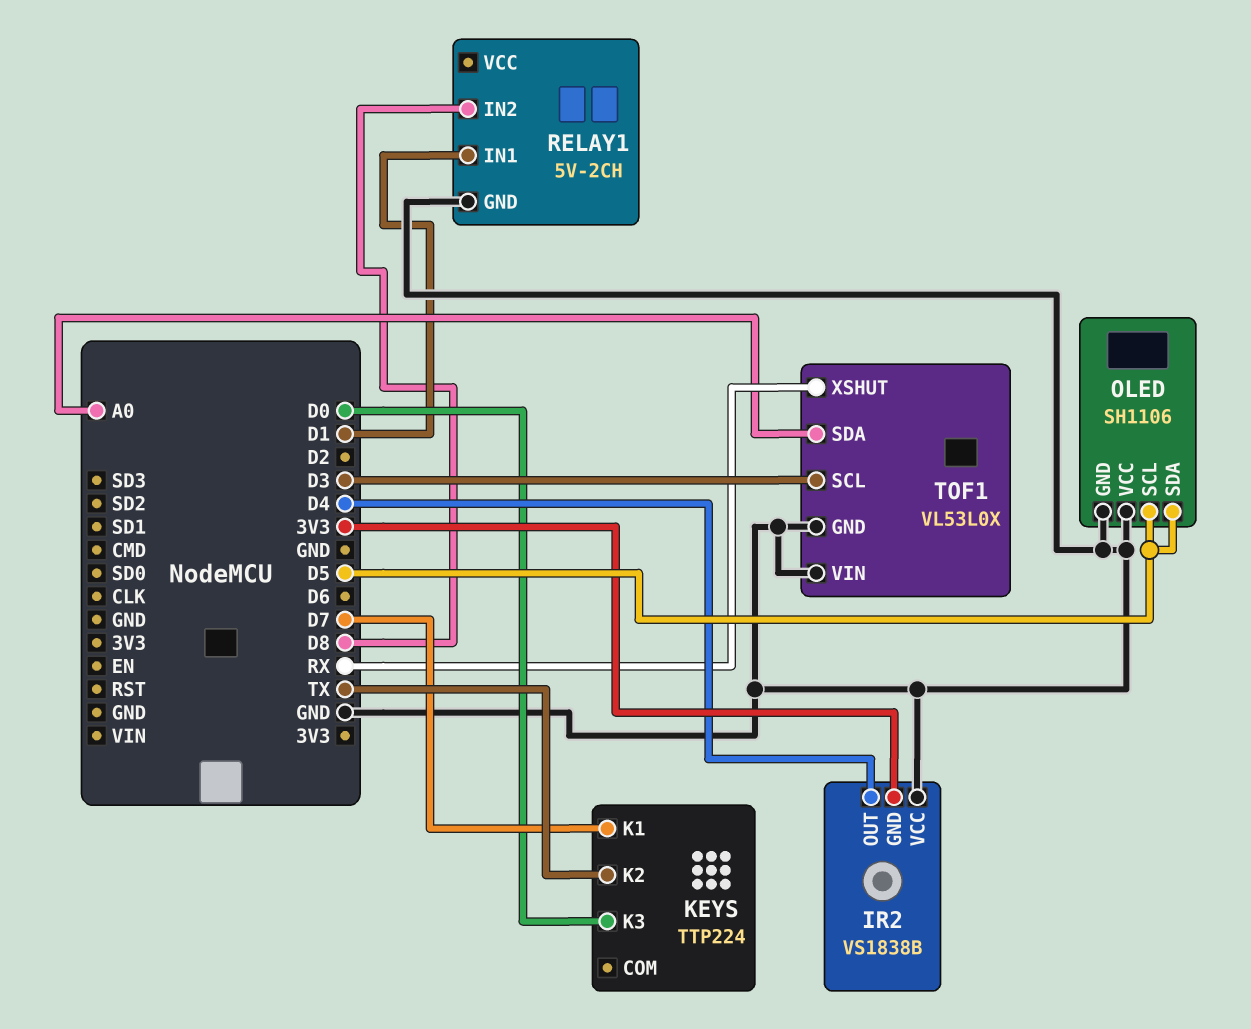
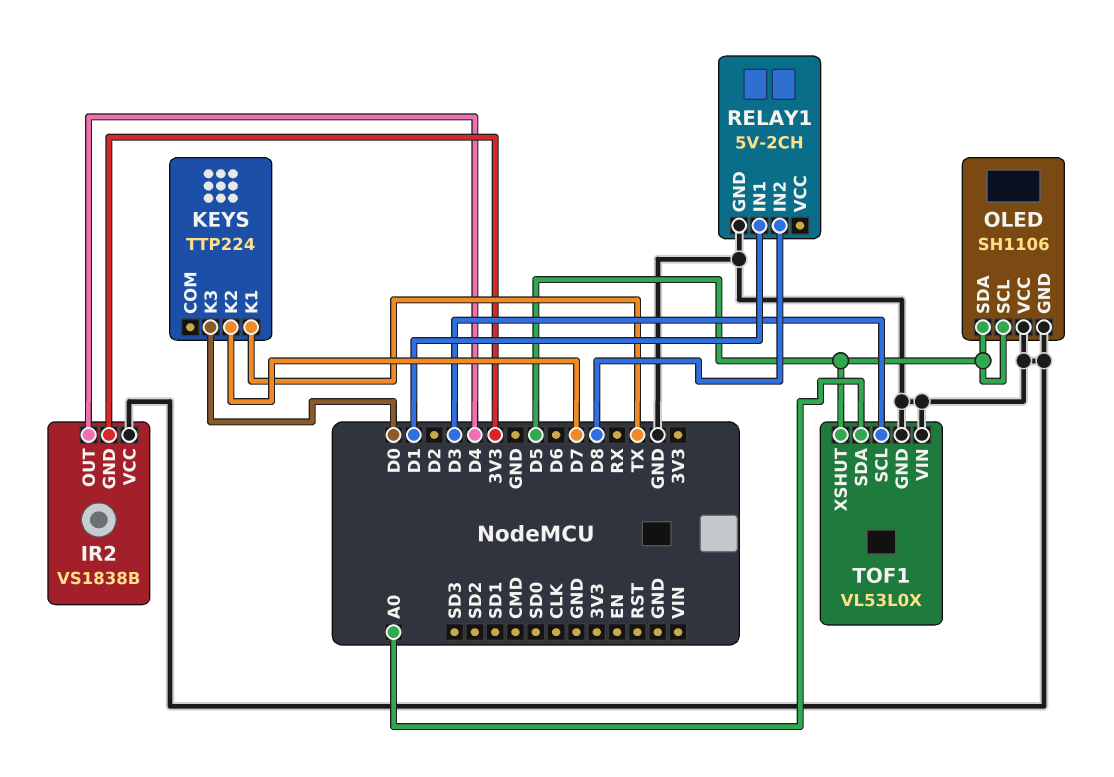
KEYS pin K1: D7 -> TX
KEYS pin K2: TX -> D7
TOF1 pin XSHUT: RX -> D5

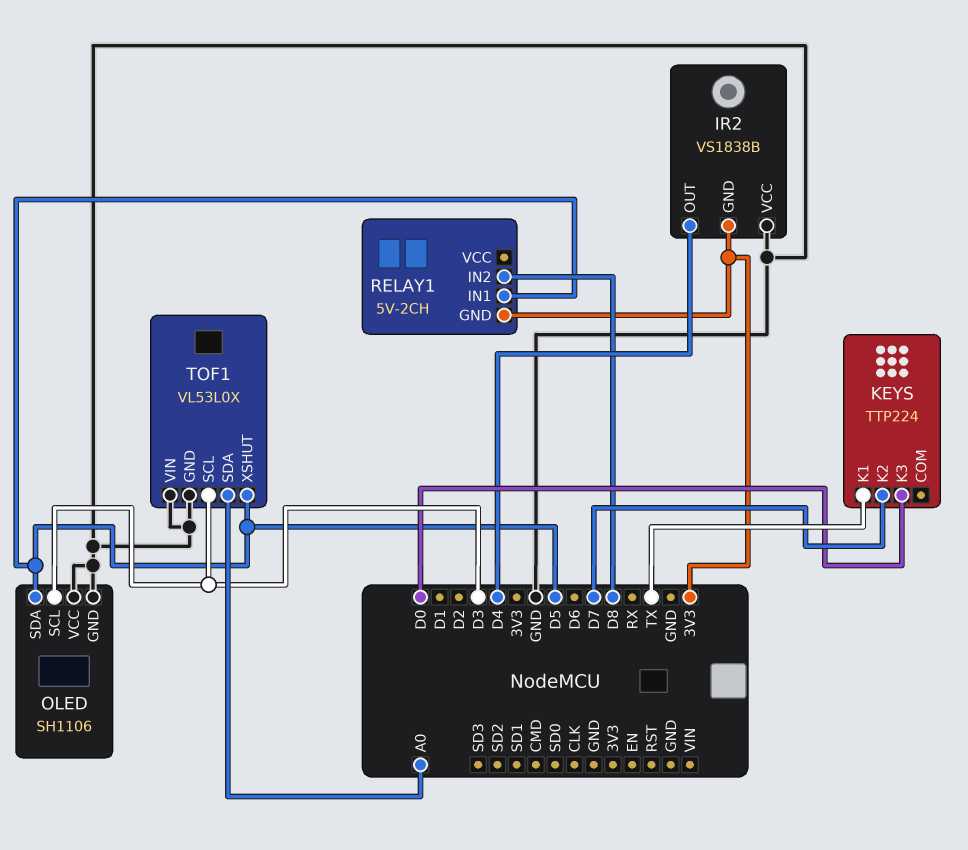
OLED pin SCL: D5 -> D3
RELAY1 pin GND: GND -> 3V3
RELAY1 pin IN1: D1 -> D5

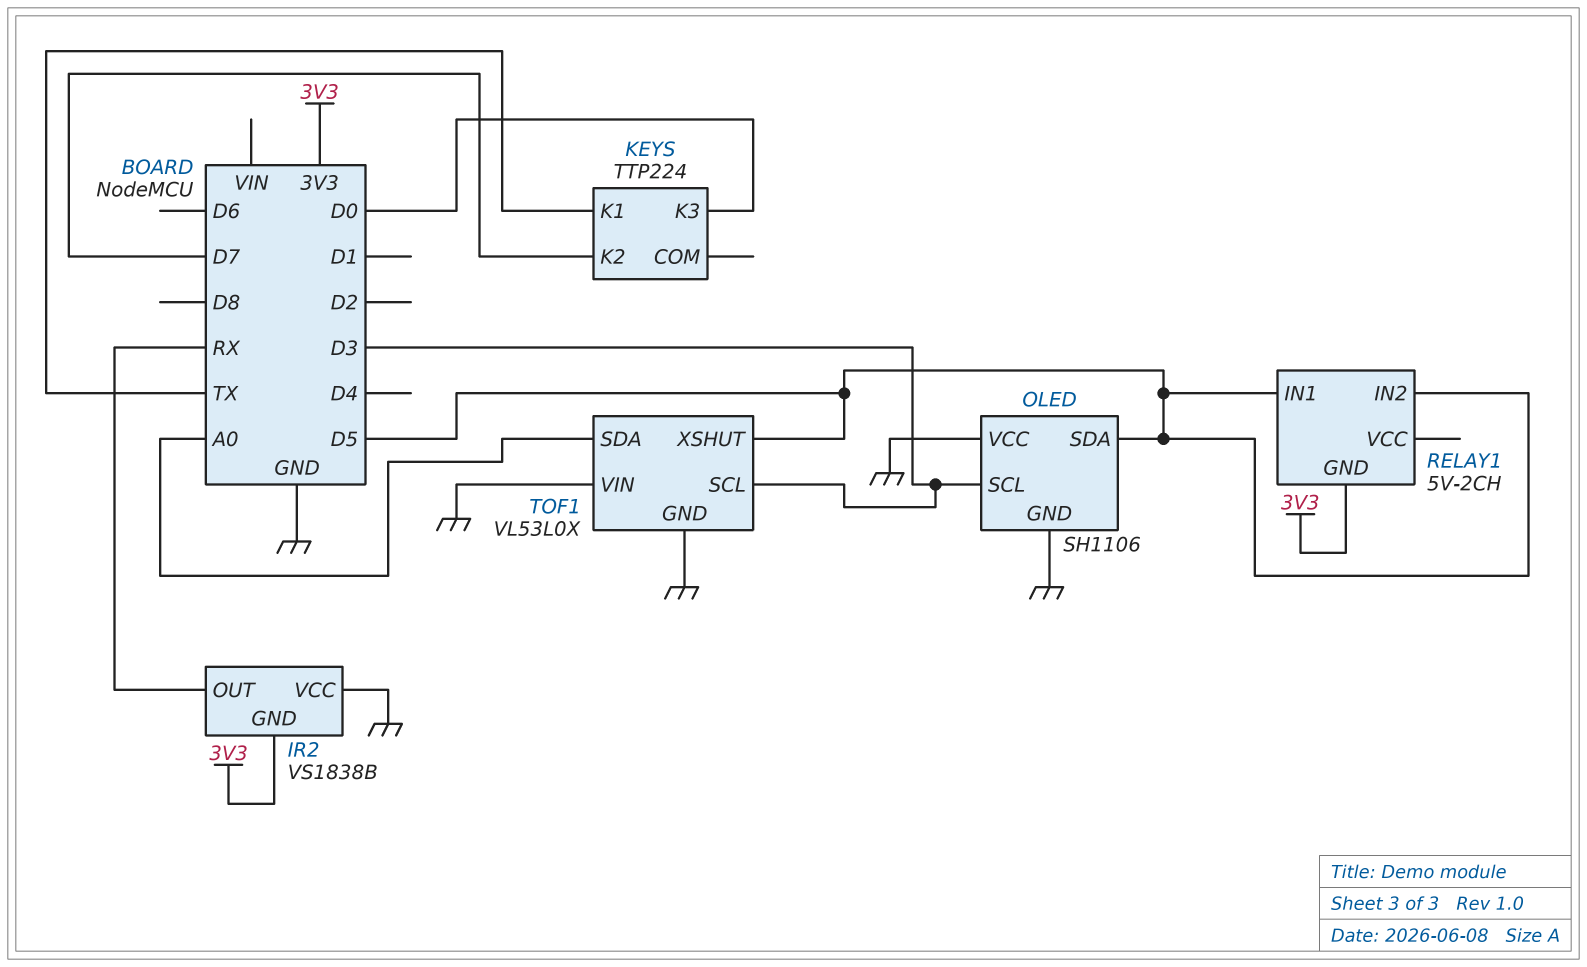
IR2 pin OUT: D4 -> RX
RELAY1 pin IN2: D8 -> D5

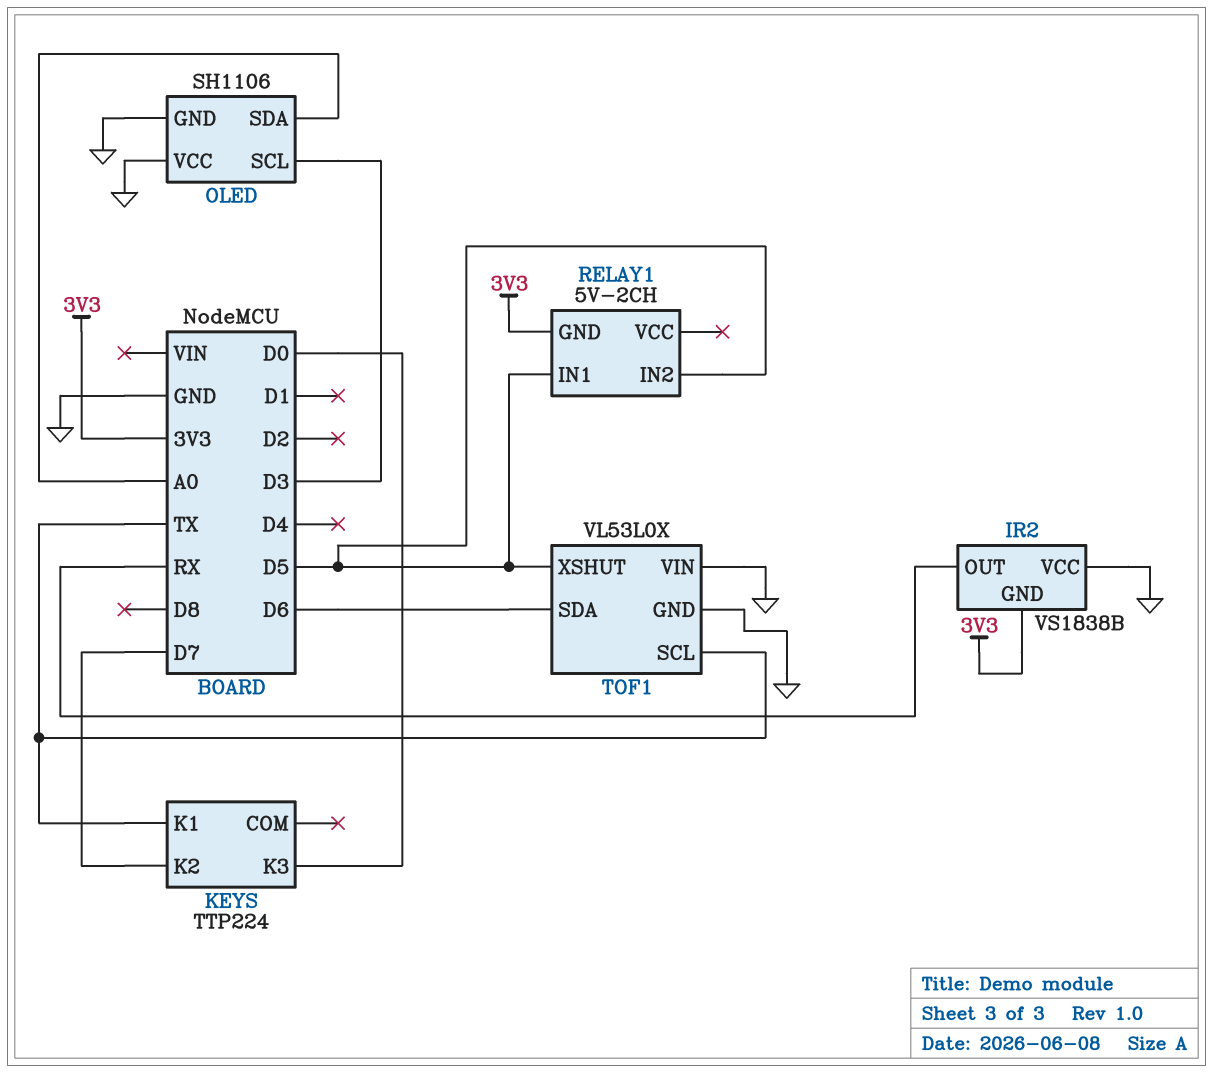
OLED pin SDA: D5 -> A0
TOF1 pin SCL: D3 -> TX
TOF1 pin SDA: A0 -> D6

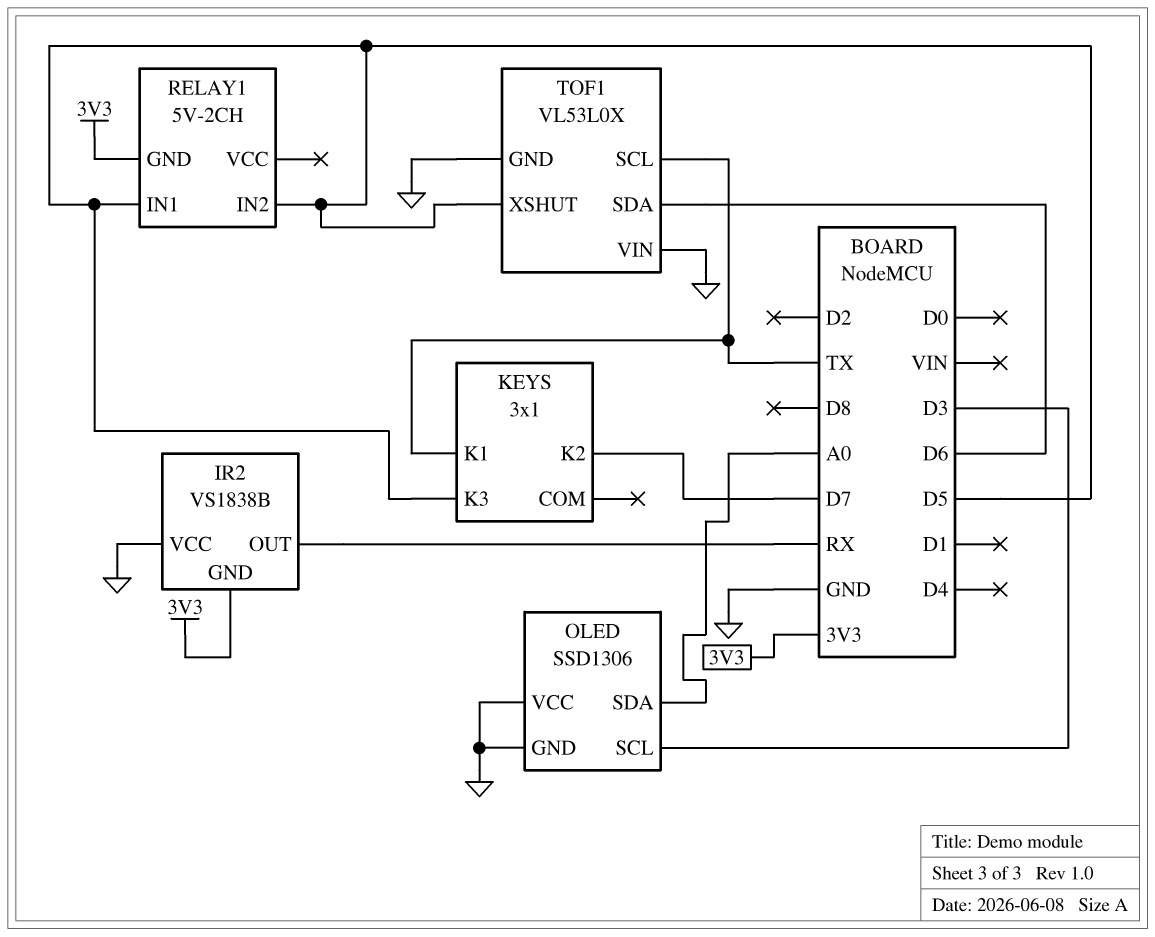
KEYS: TTP224 -> 3x1
KEYS pin K3: D0 -> D5
OLED: SH1106 -> SSD1306

